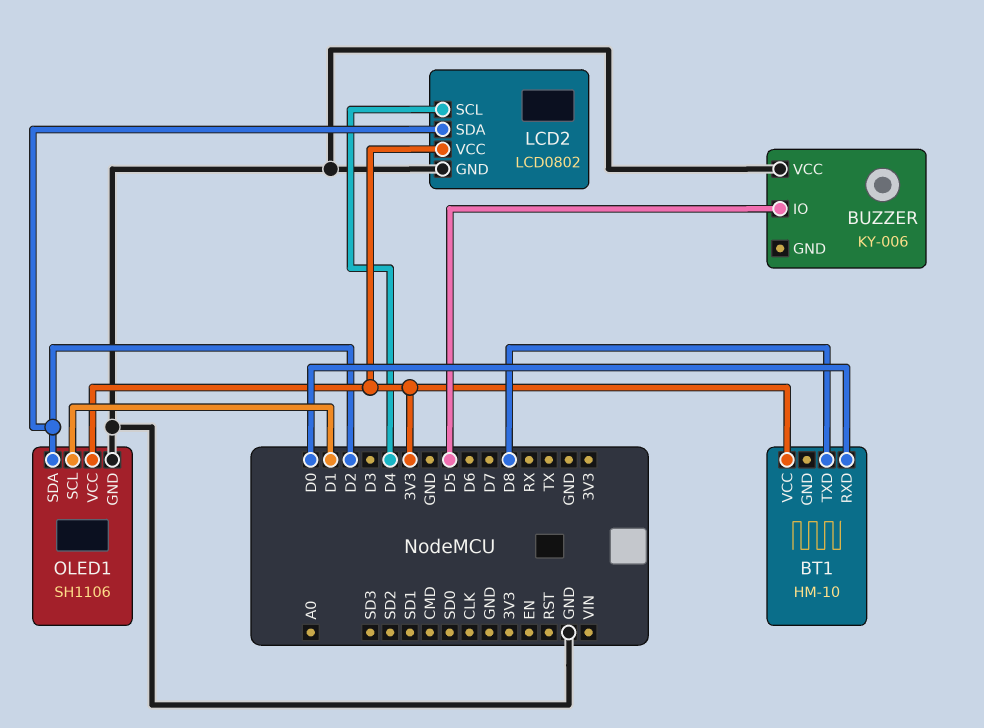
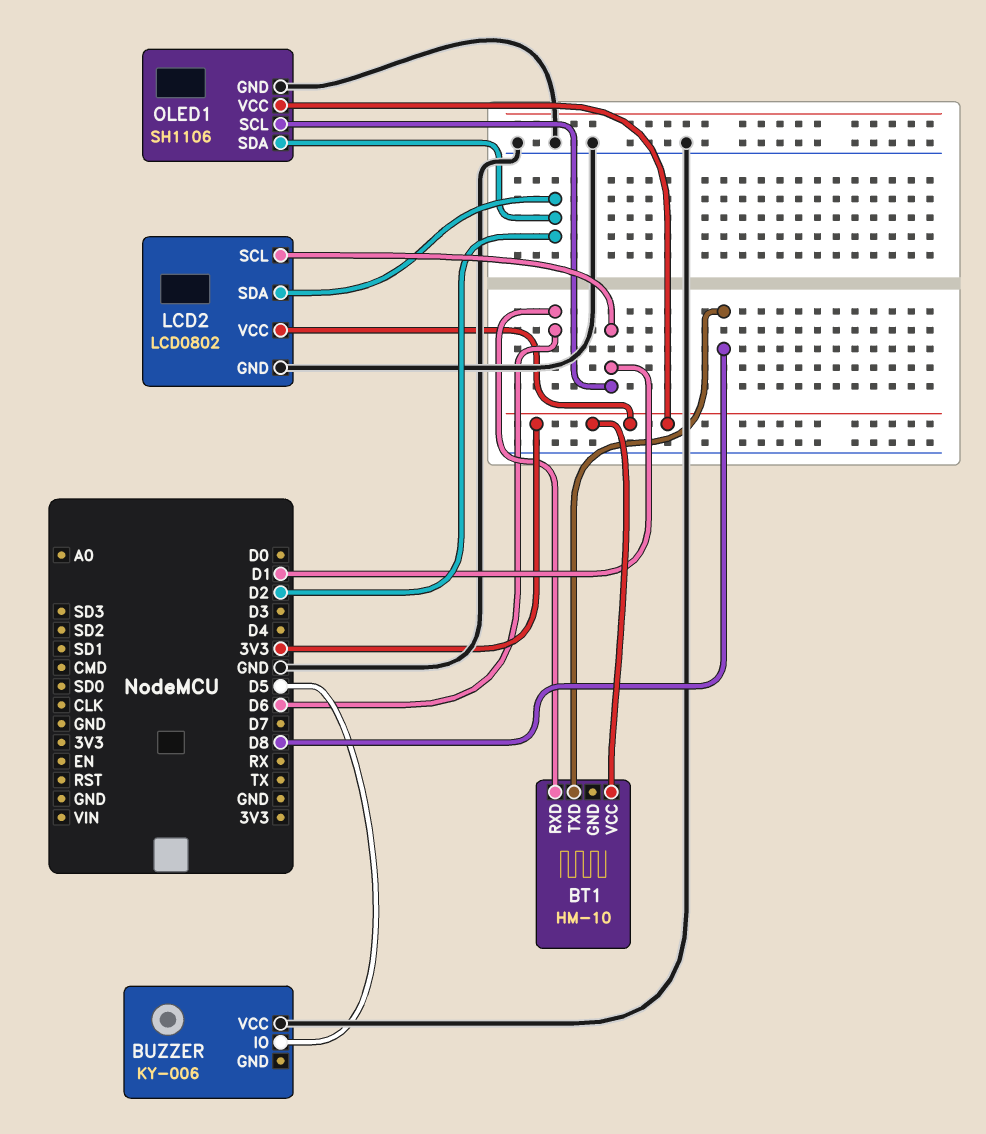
BT1 pin RXD: D0 -> D6
LCD2 pin SCL: D4 -> D1

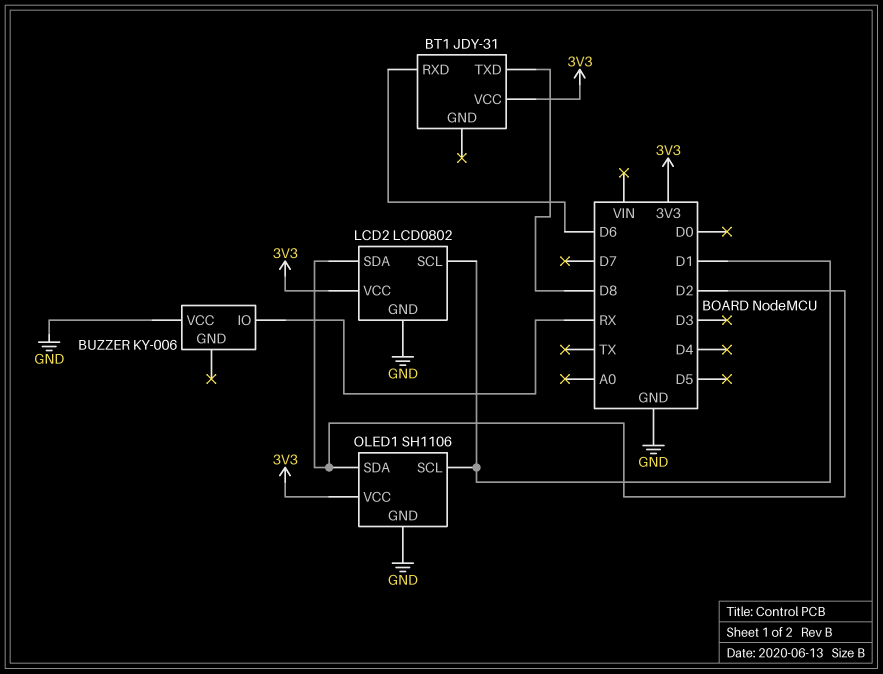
BT1: HM-10 -> JDY-31
BUZZER pin IO: D5 -> RX

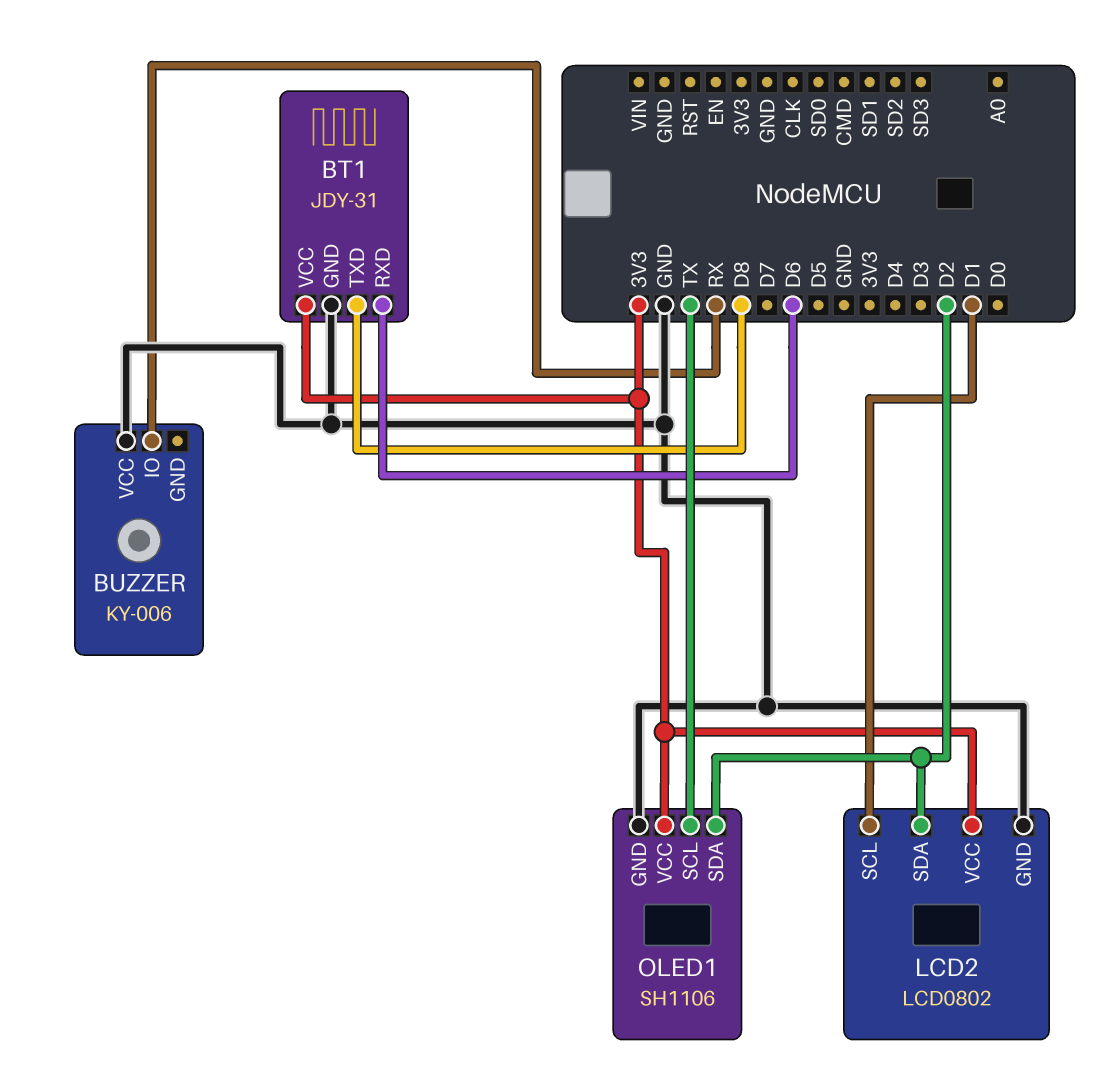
BT1 pin GND: none -> GND
OLED1 pin SCL: D1 -> TX

